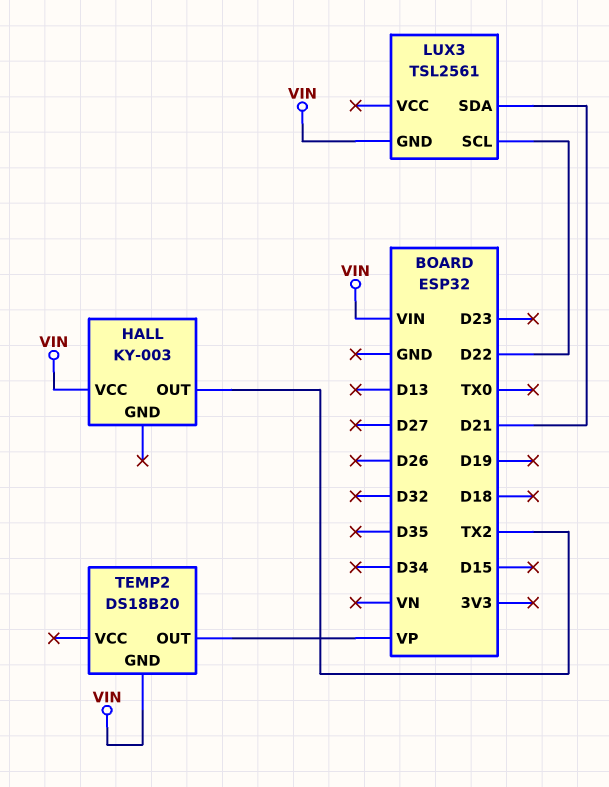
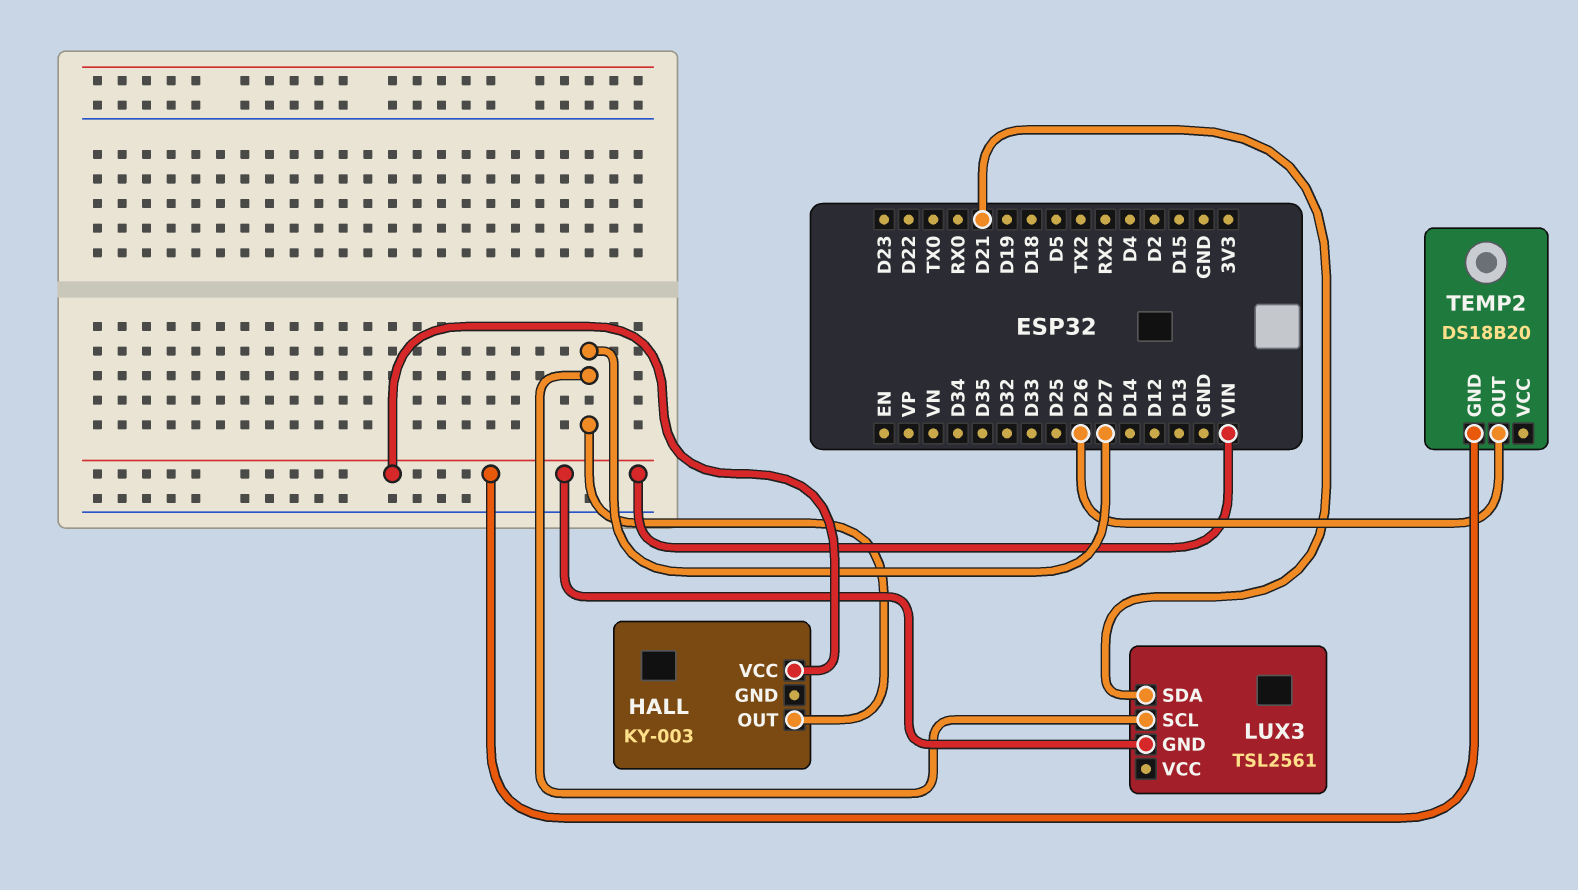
HALL pin OUT: TX2 -> D27
LUX3 pin SCL: D22 -> D27
TEMP2 pin OUT: VP -> D26

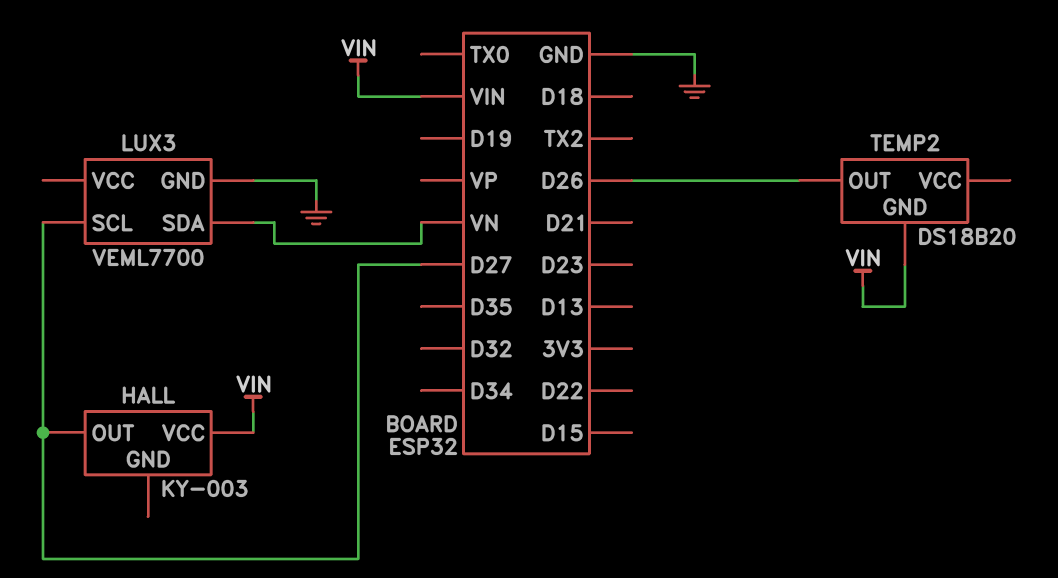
LUX3: TSL2561 -> VEML7700
LUX3 pin GND: VIN -> GND
LUX3 pin SDA: D21 -> VN

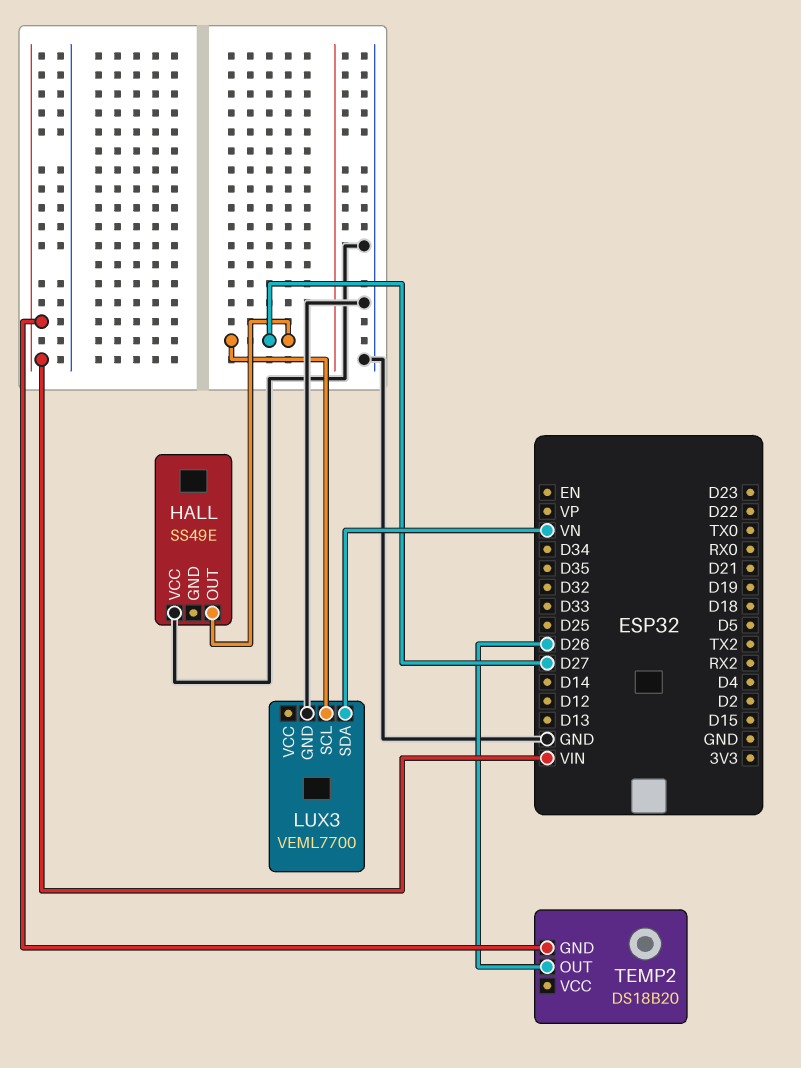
HALL: KY-003 -> SS49E
HALL pin VCC: VIN -> GND

